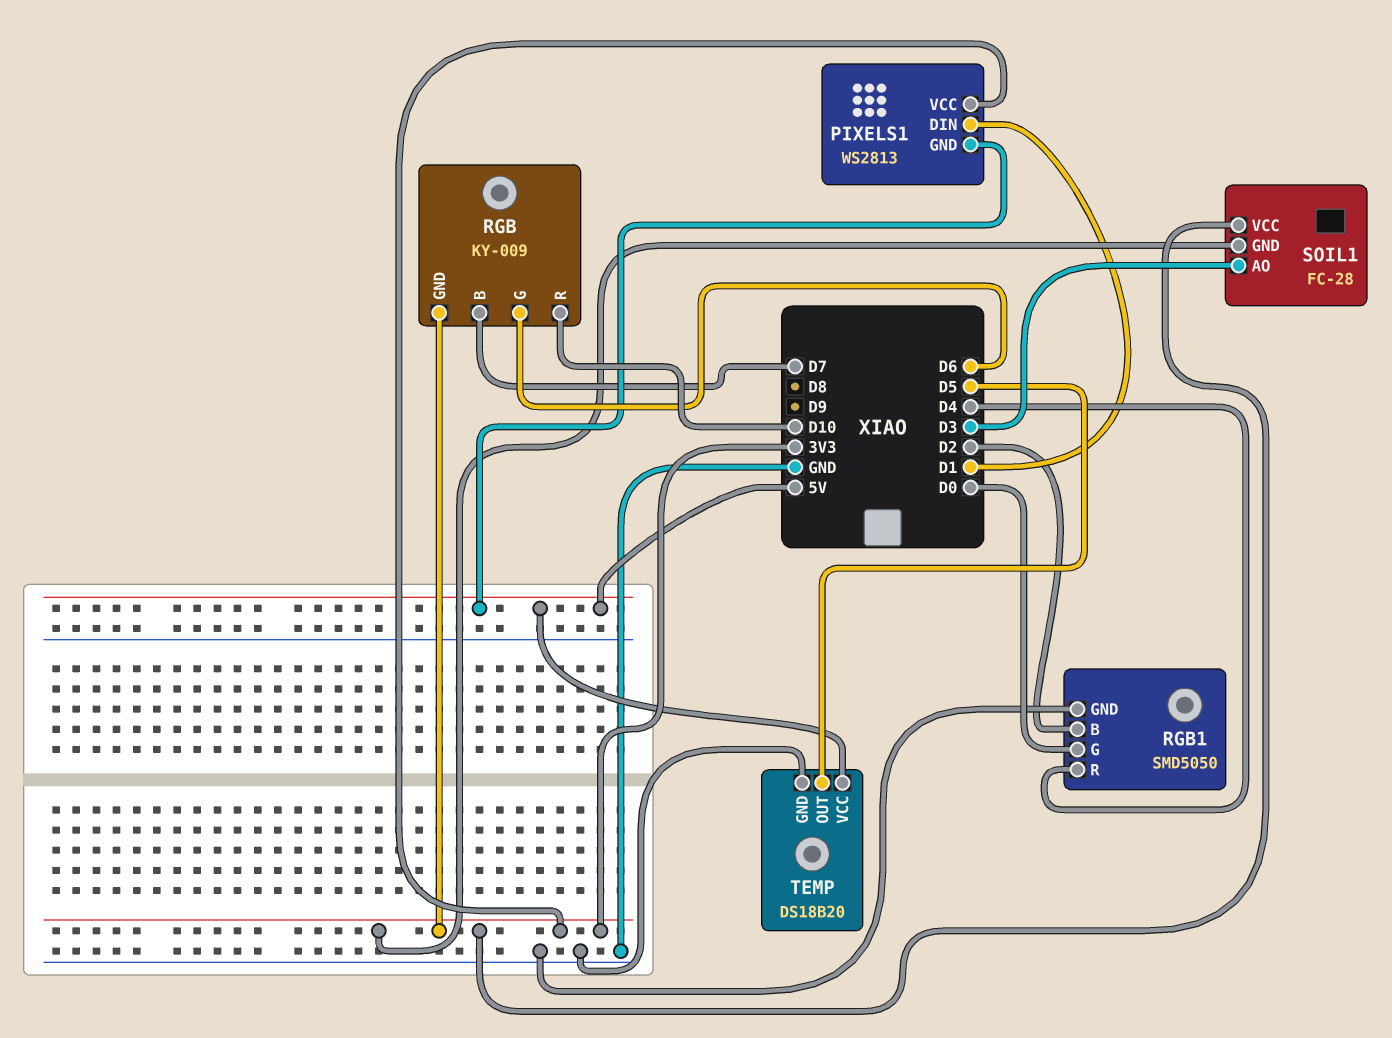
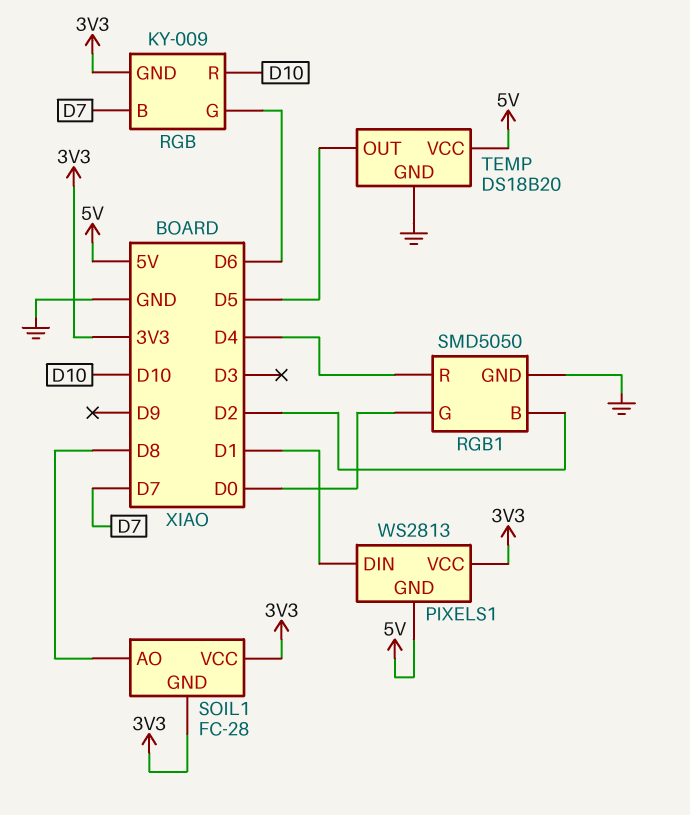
SOIL1 pin AO: D3 -> D8

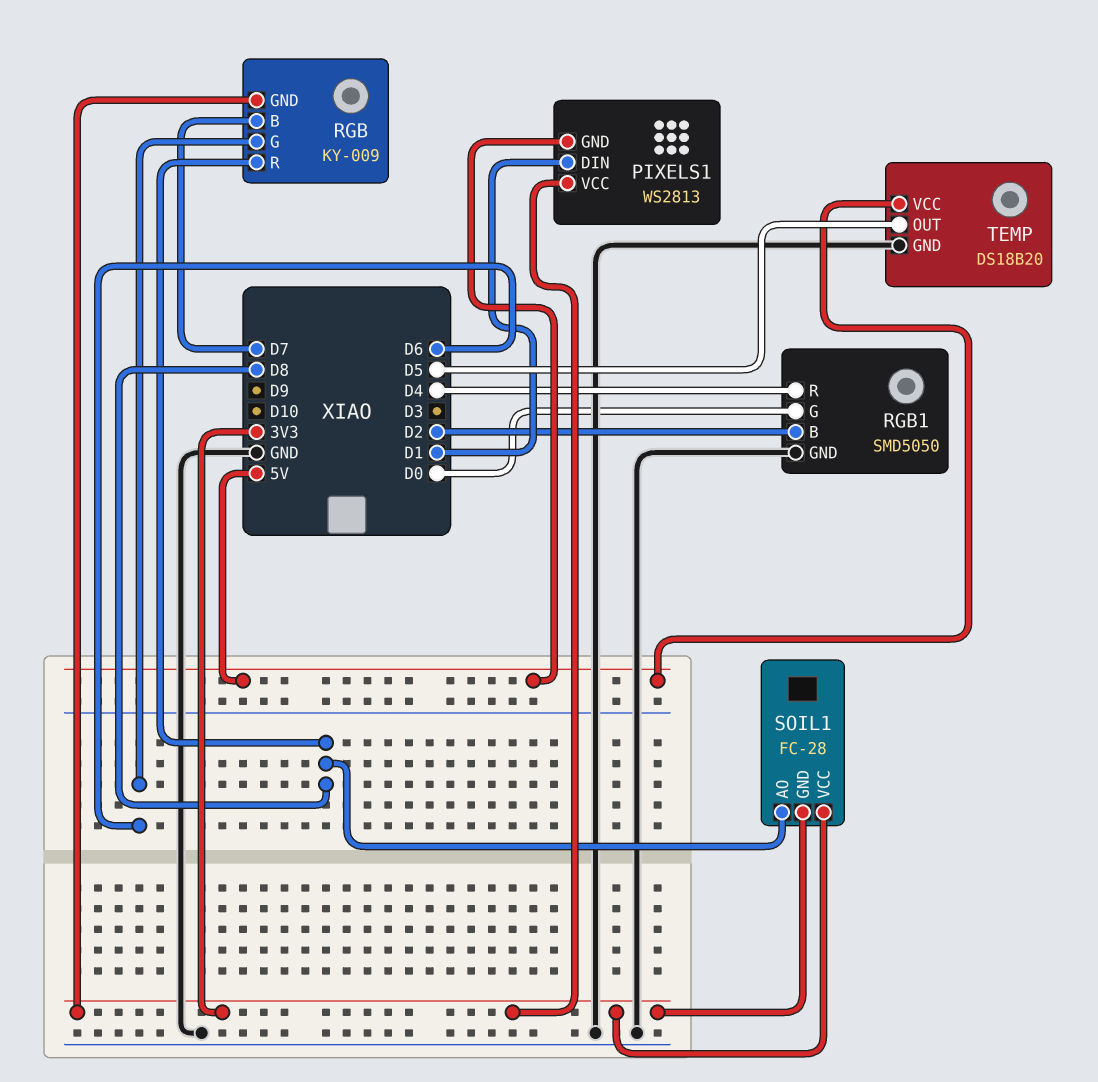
RGB pin R: D10 -> D8

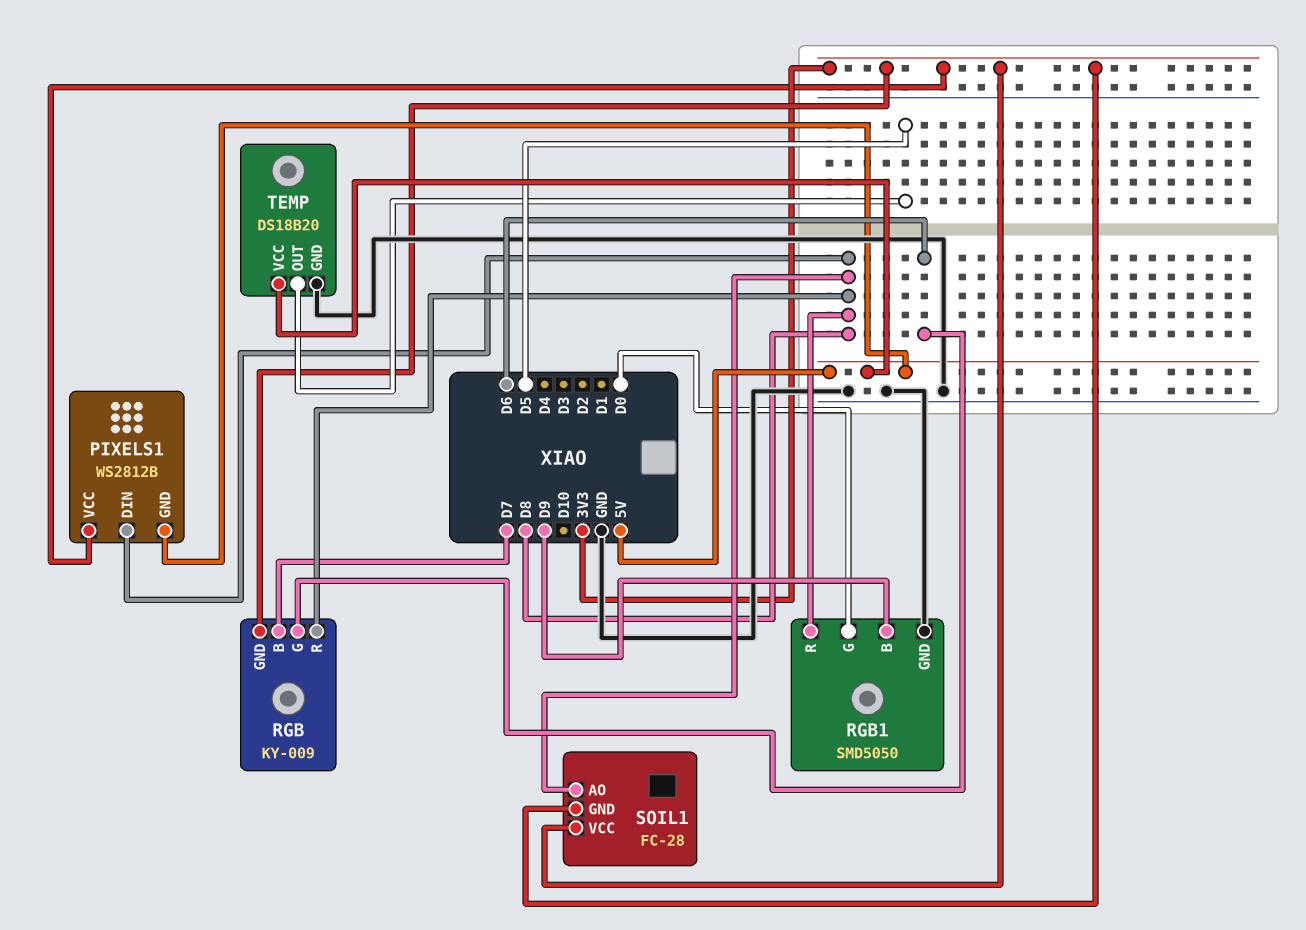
PIXELS1: WS2813 -> WS2812B
PIXELS1 pin DIN: D1 -> D8
RGB1 pin B: D2 -> D9
RGB1 pin R: D4 -> D8

